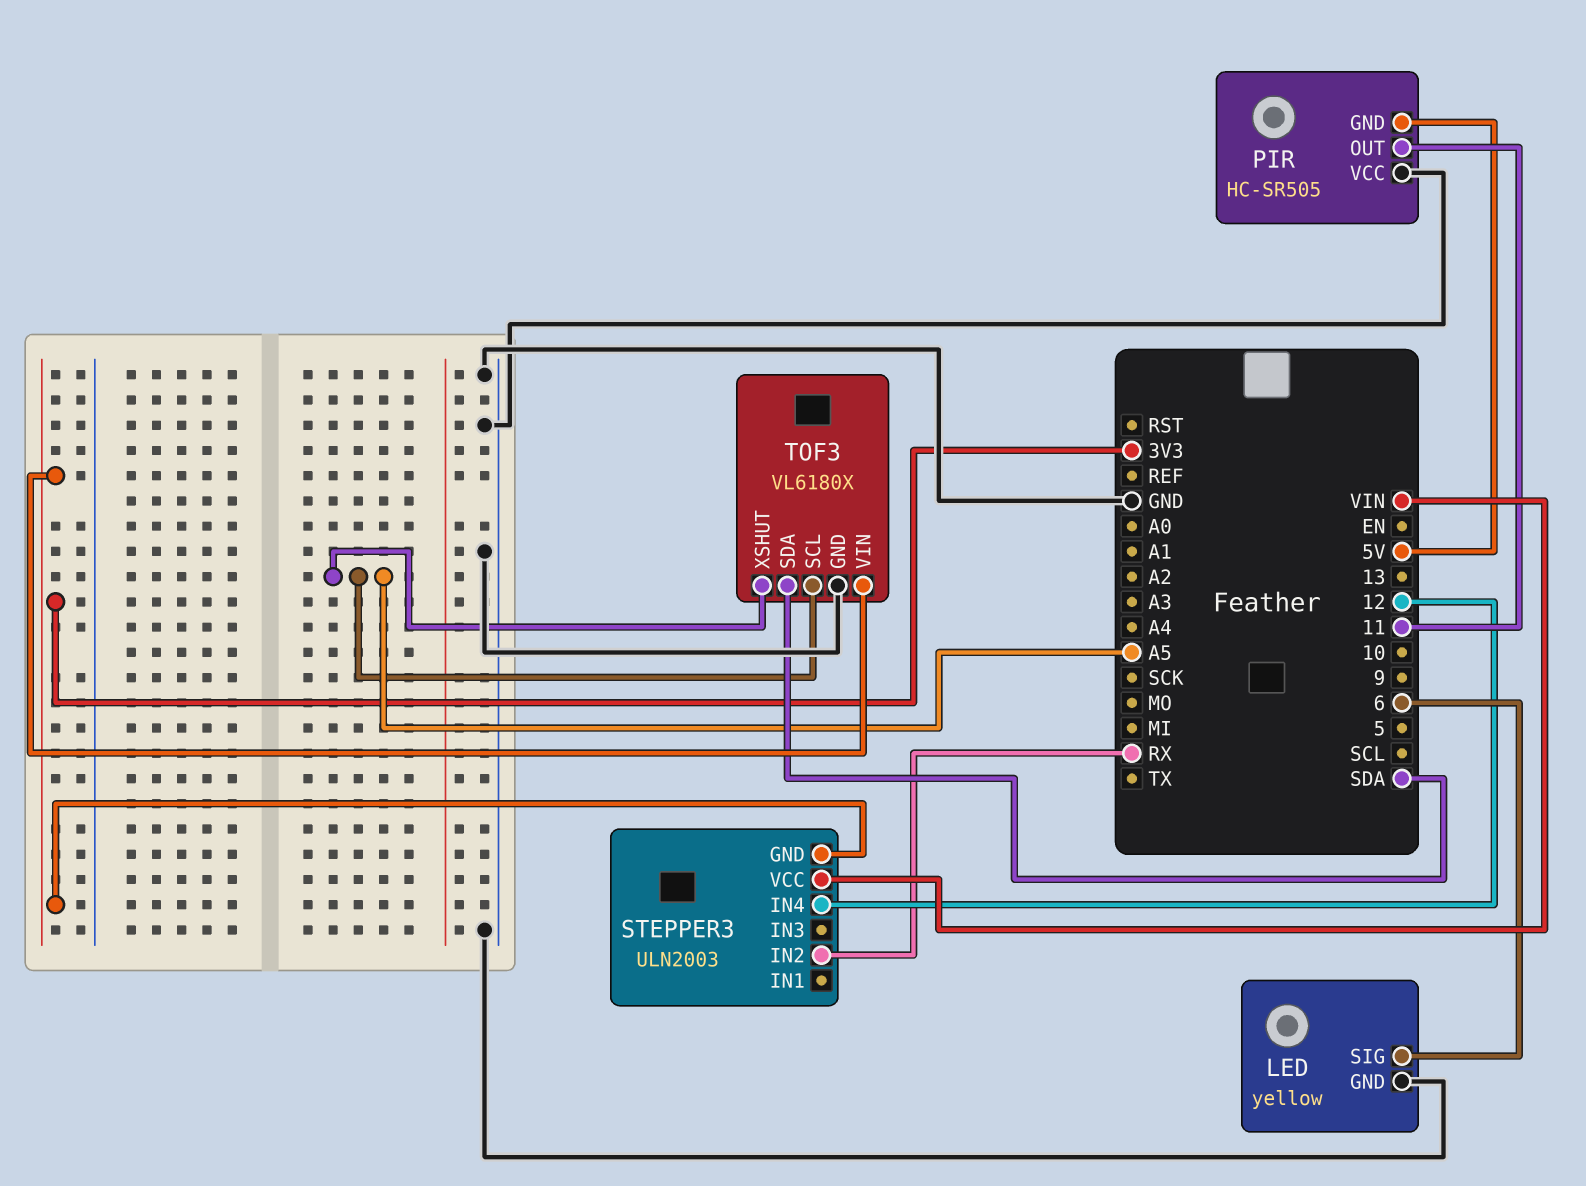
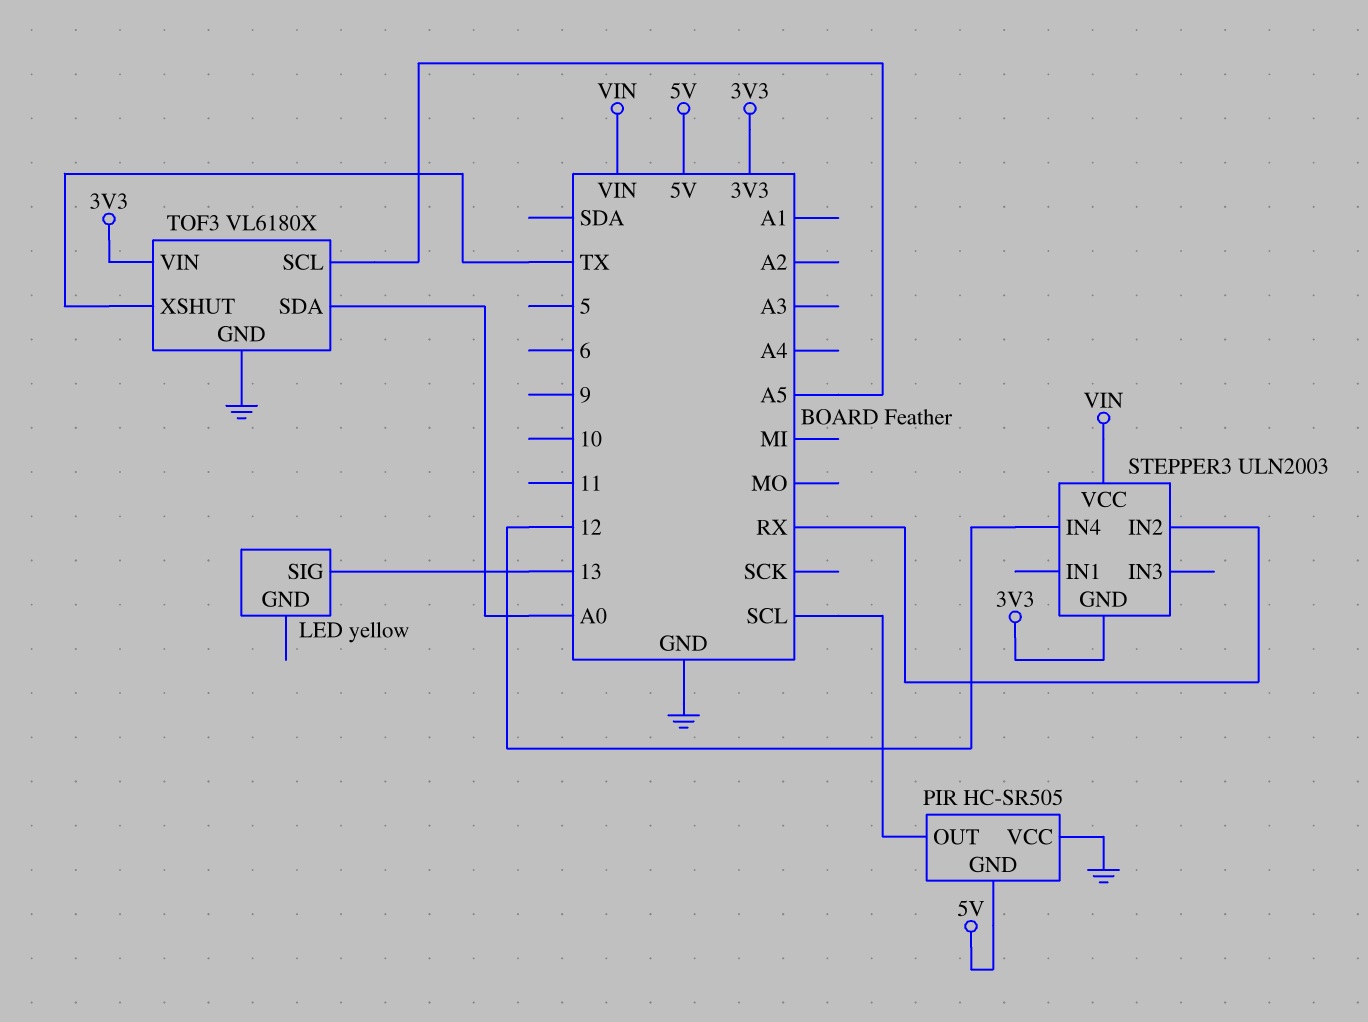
LED pin GND: GND -> none
LED pin SIG: 6 -> 13
PIR pin OUT: 11 -> SCL
TOF3 pin SDA: SDA -> A0
TOF3 pin XSHUT: A5 -> TX

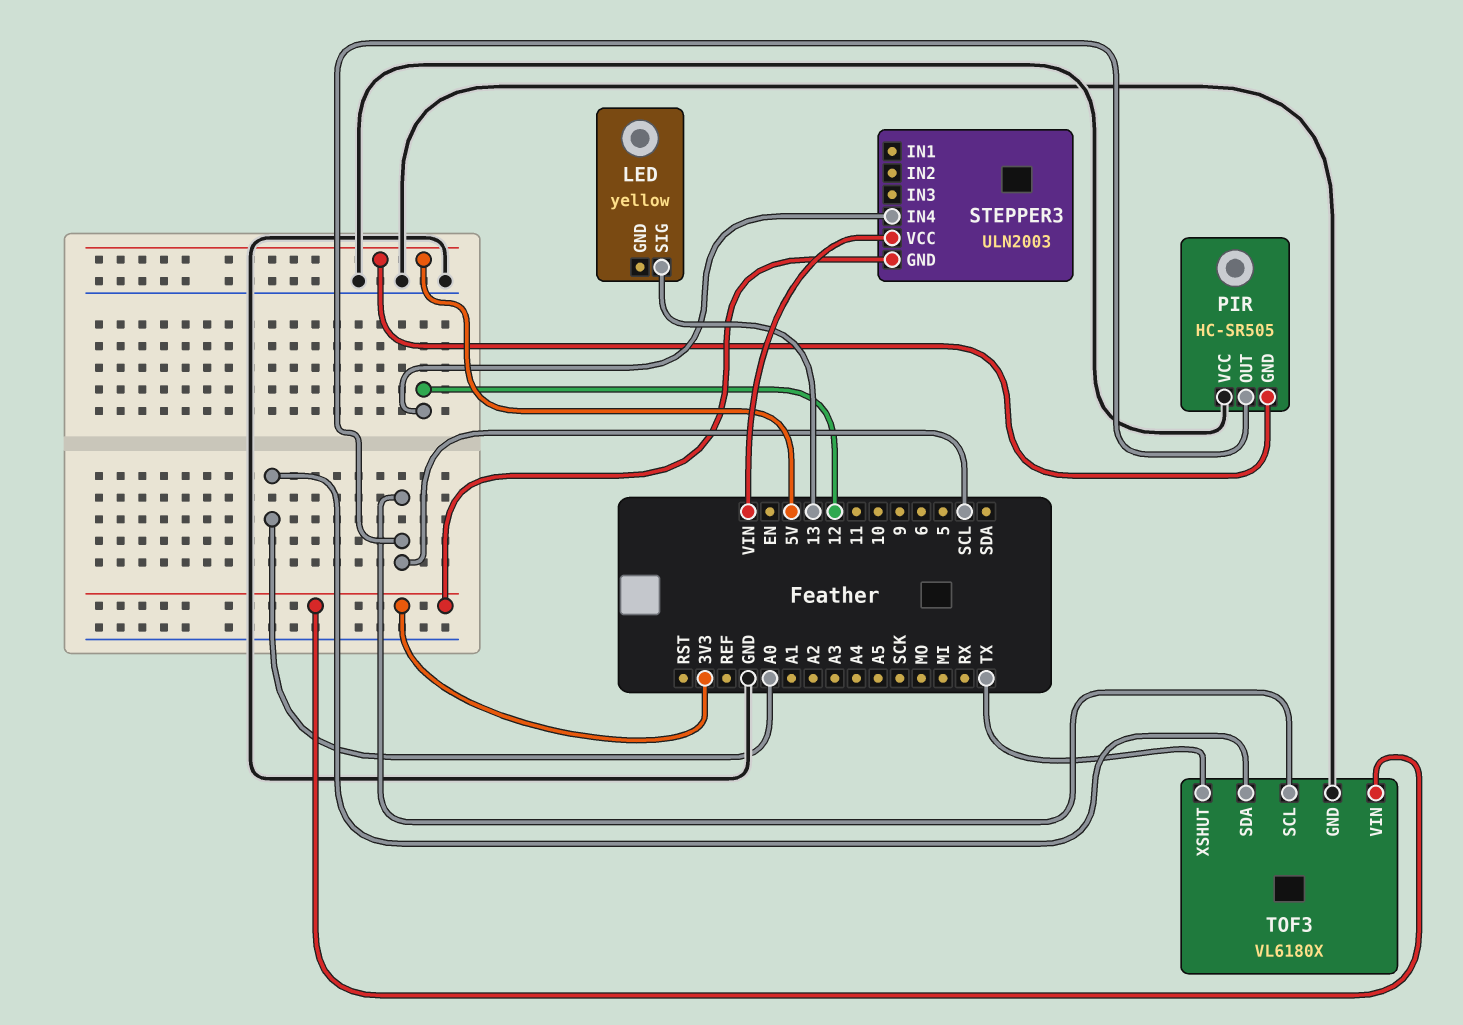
STEPPER3 pin IN2: RX -> none
TOF3 pin SCL: A5 -> SCL

